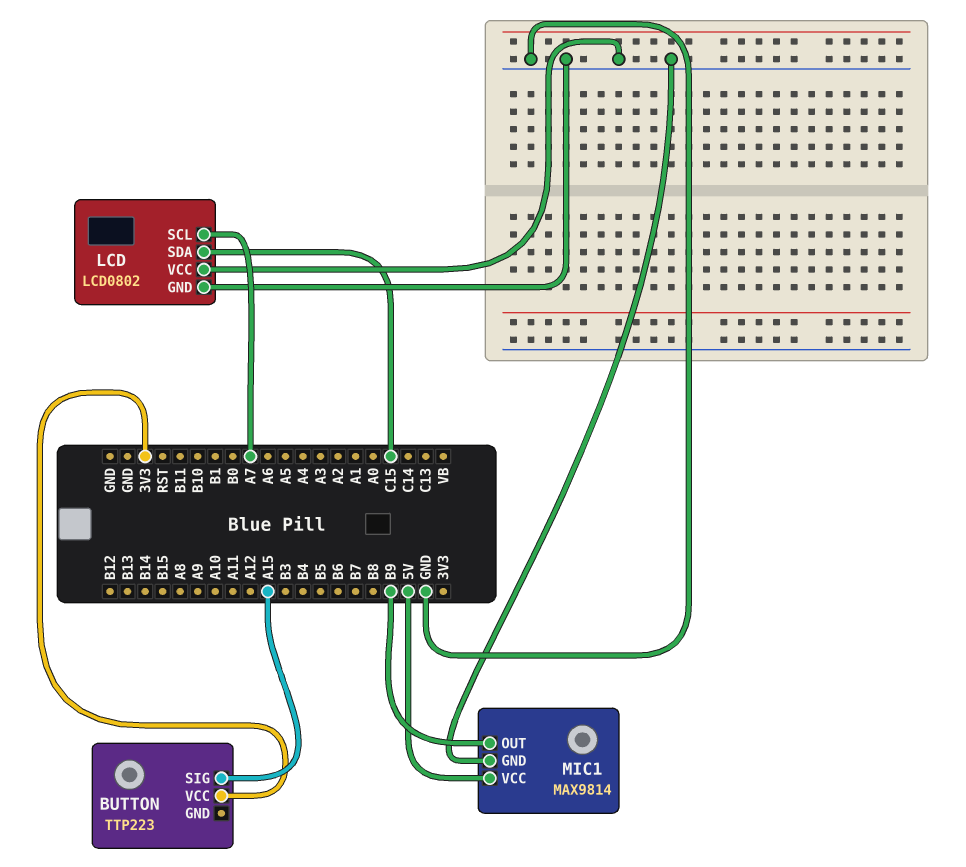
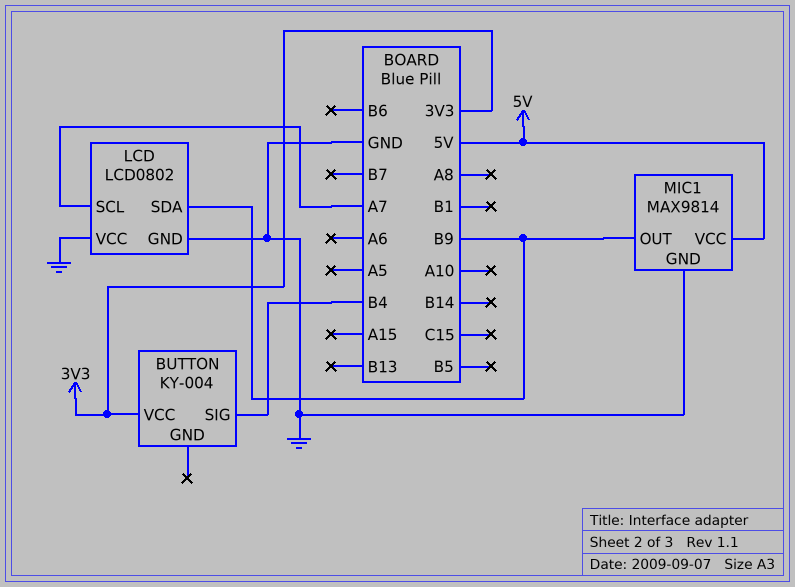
BUTTON: TTP223 -> KY-004
BUTTON pin SIG: A15 -> B4
LCD pin SDA: C15 -> B9

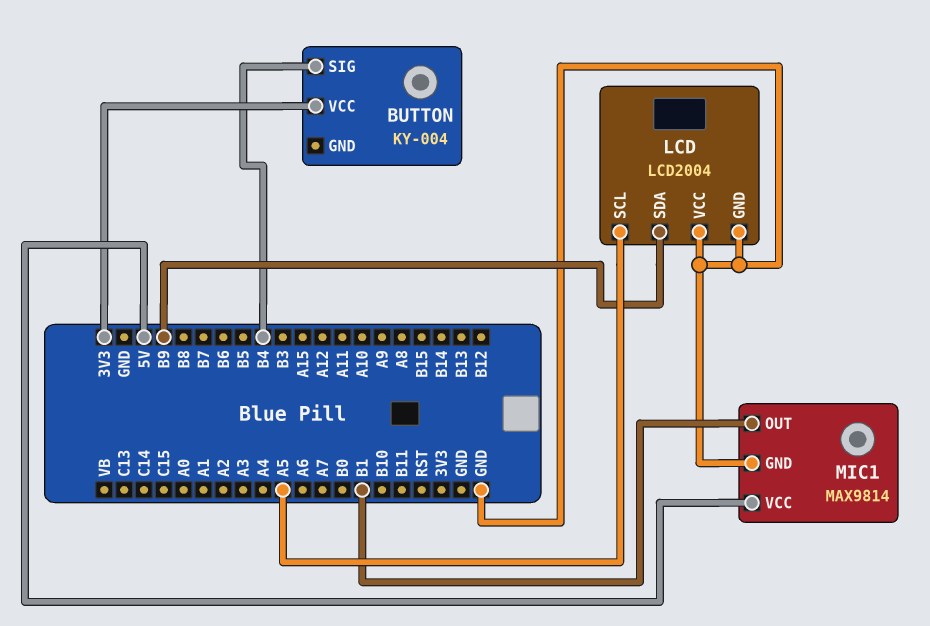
LCD: LCD0802 -> LCD2004
LCD pin SCL: A7 -> A5
MIC1 pin OUT: B9 -> B1

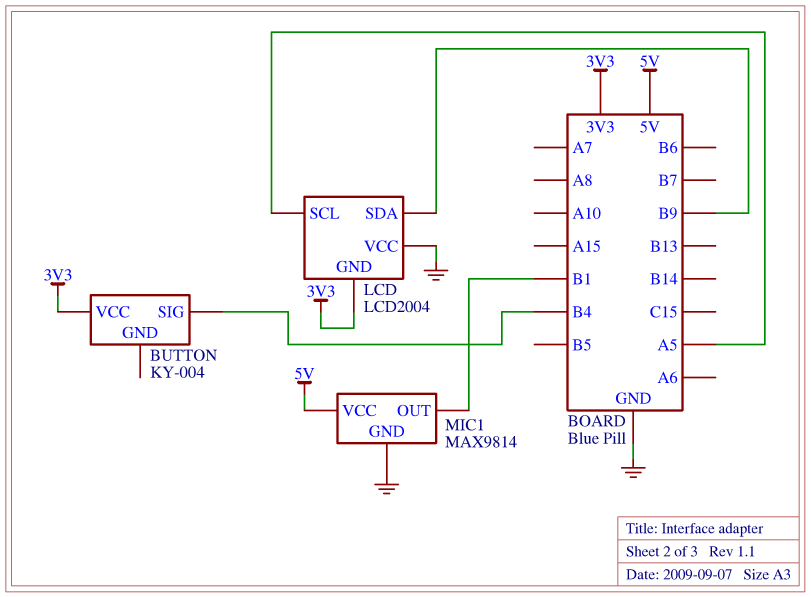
LCD pin GND: GND -> 3V3

